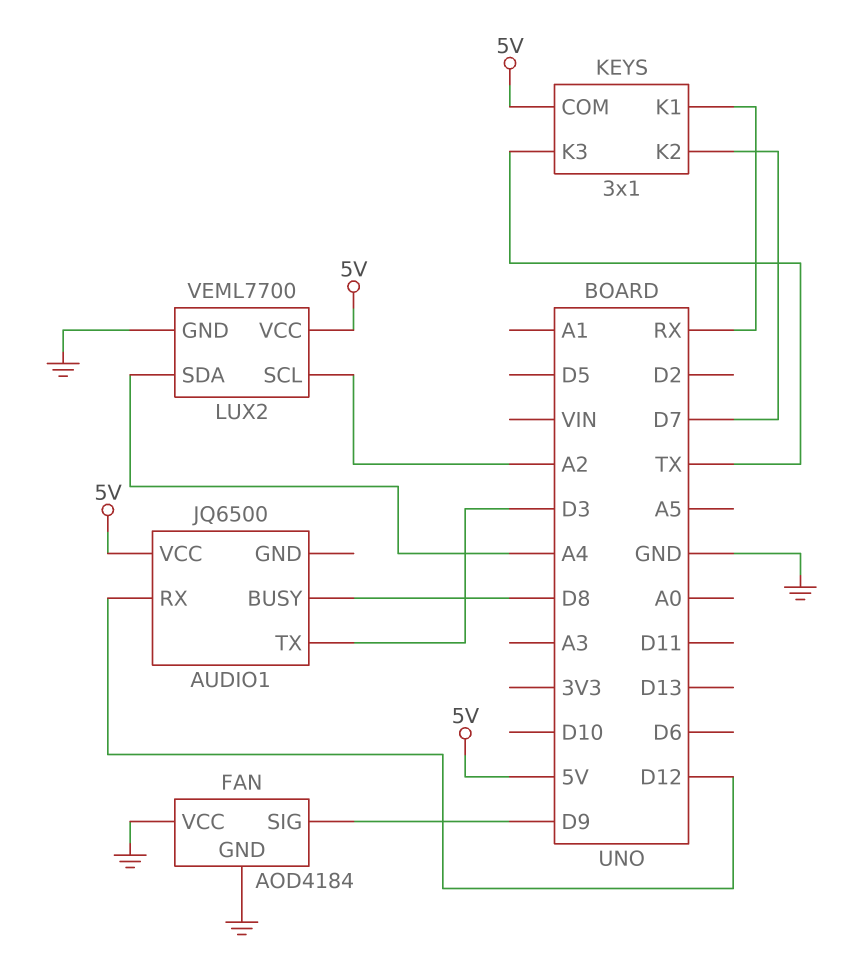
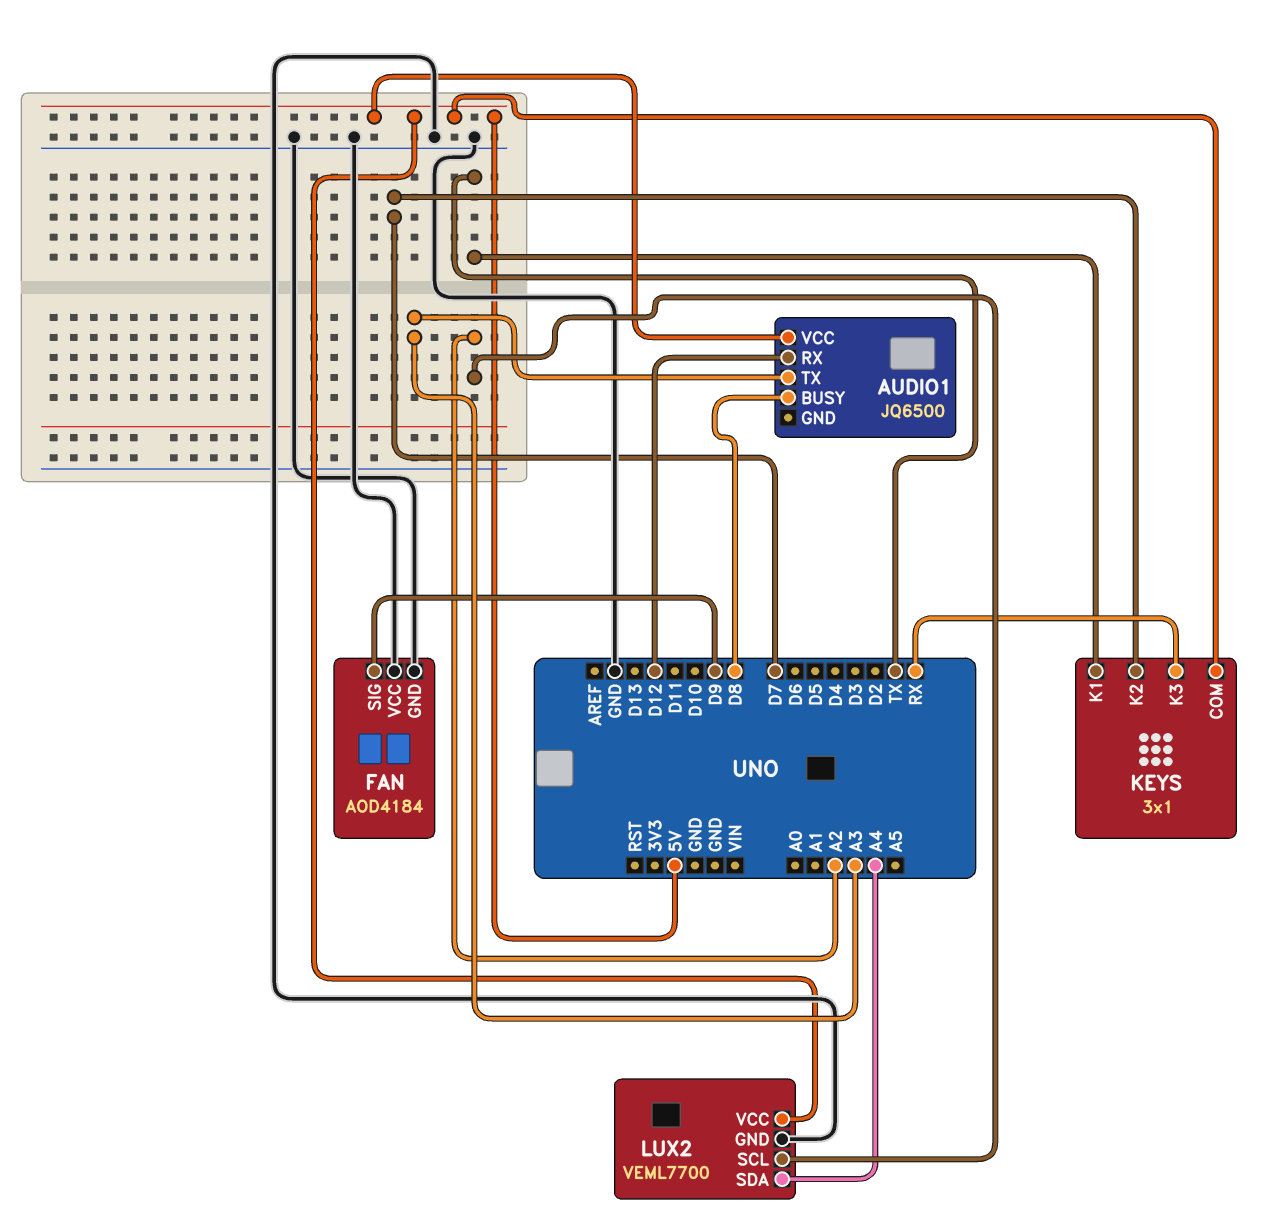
AUDIO1 pin TX: D3 -> A3
KEYS pin K1: RX -> TX
KEYS pin K3: TX -> RX

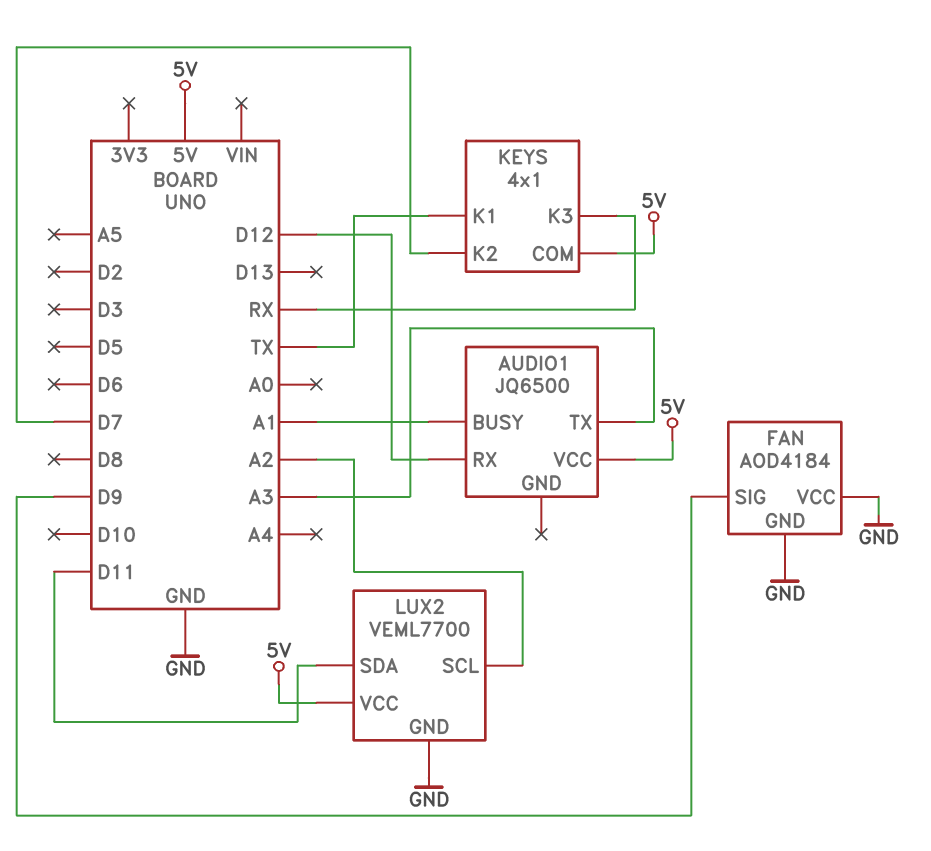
AUDIO1 pin BUSY: D8 -> A1
KEYS: 3x1 -> 4x1
LUX2 pin SDA: A4 -> D11

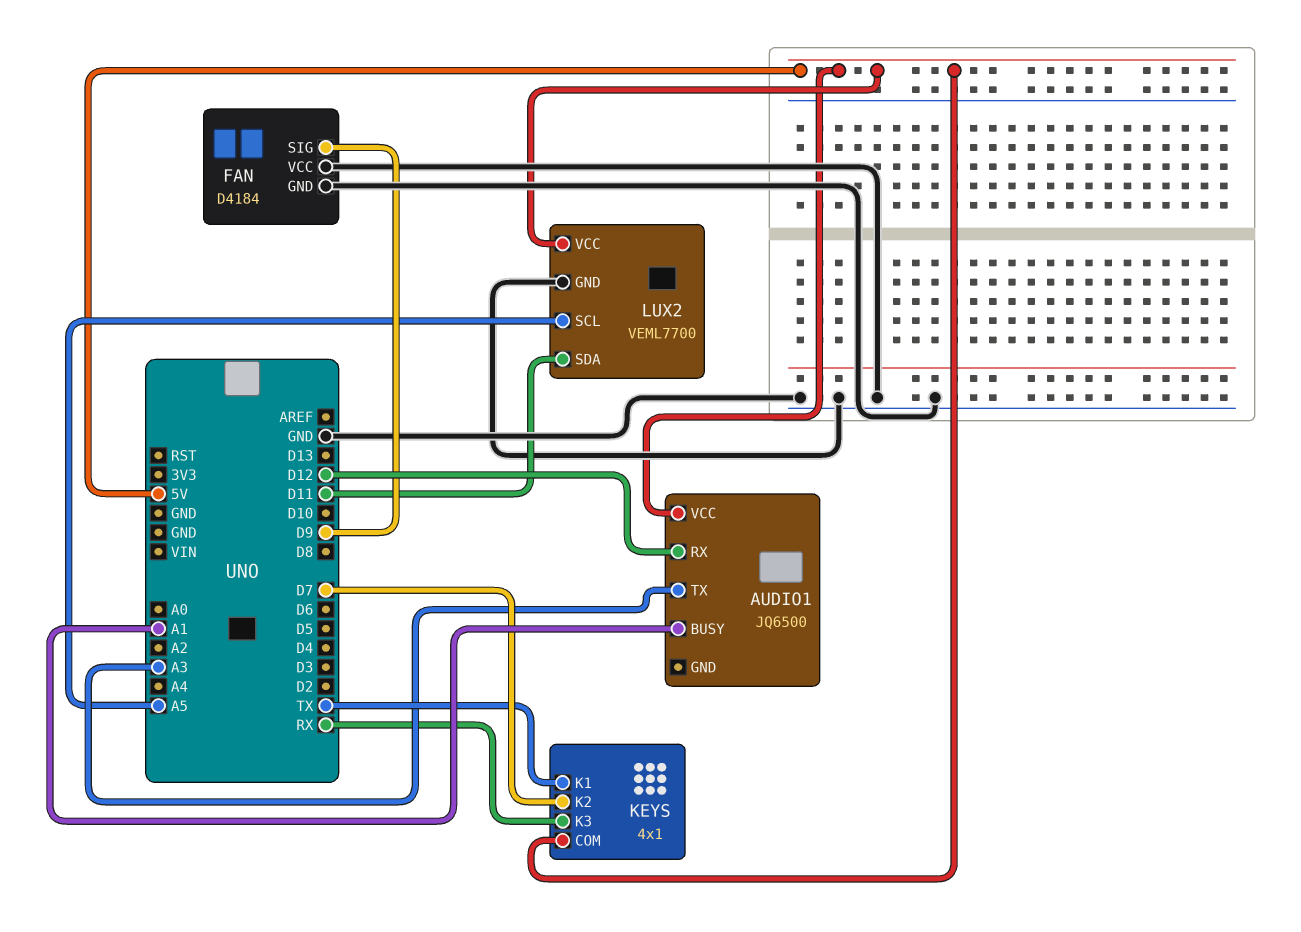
FAN: AOD4184 -> D4184
LUX2 pin SCL: A2 -> A5

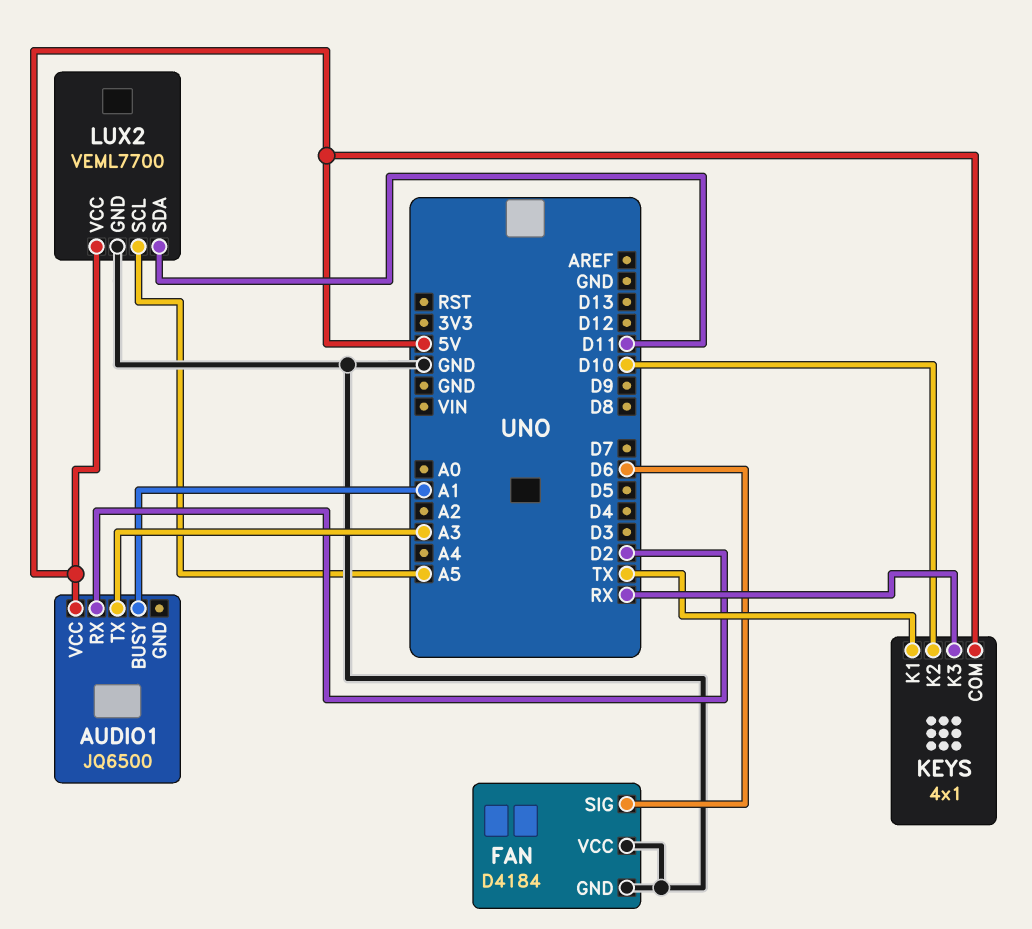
AUDIO1 pin RX: D12 -> D2
FAN pin SIG: D9 -> D6
KEYS pin K2: D7 -> D10

